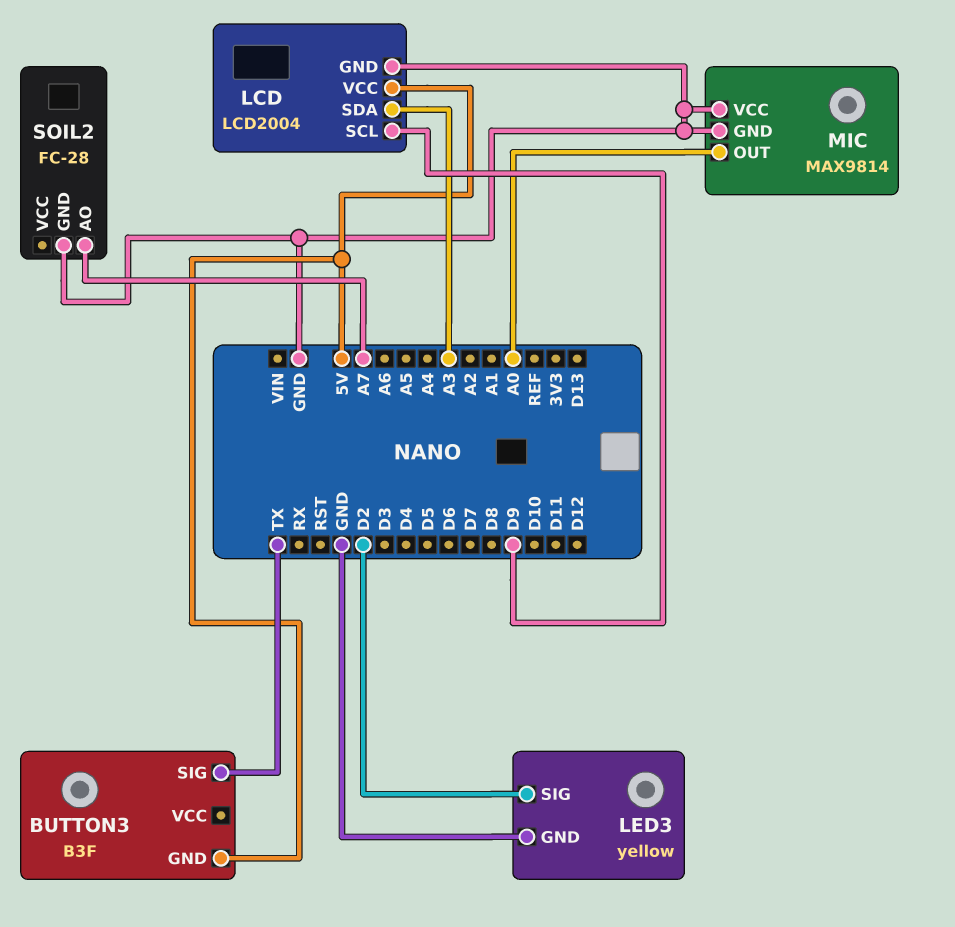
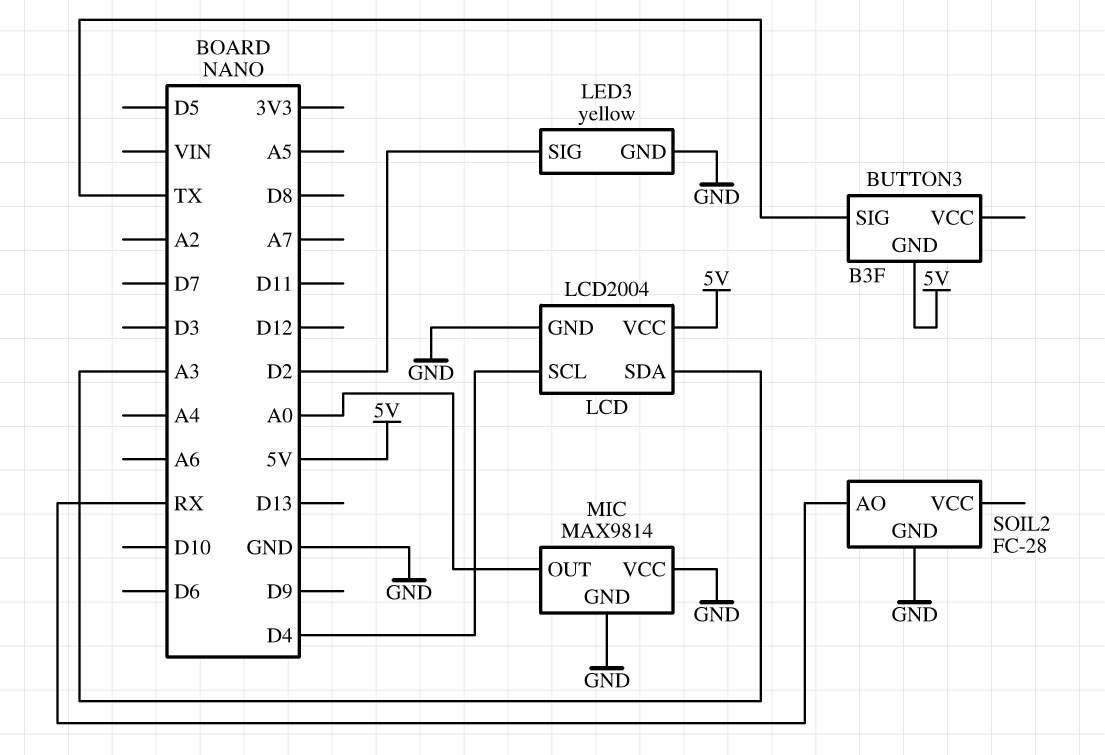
LCD pin SCL: D9 -> D4
SOIL2 pin AO: A7 -> RX

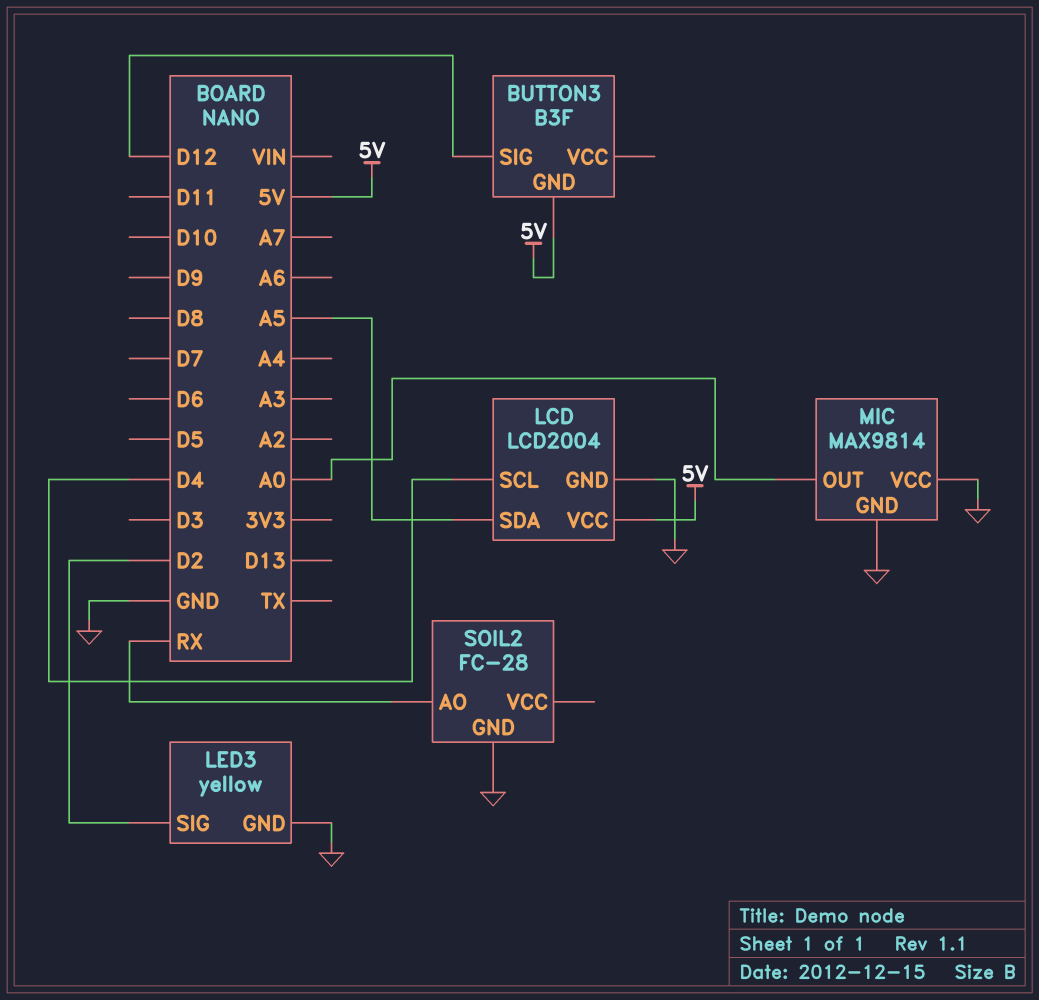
BUTTON3 pin SIG: TX -> D12
LCD pin SDA: A3 -> A5

